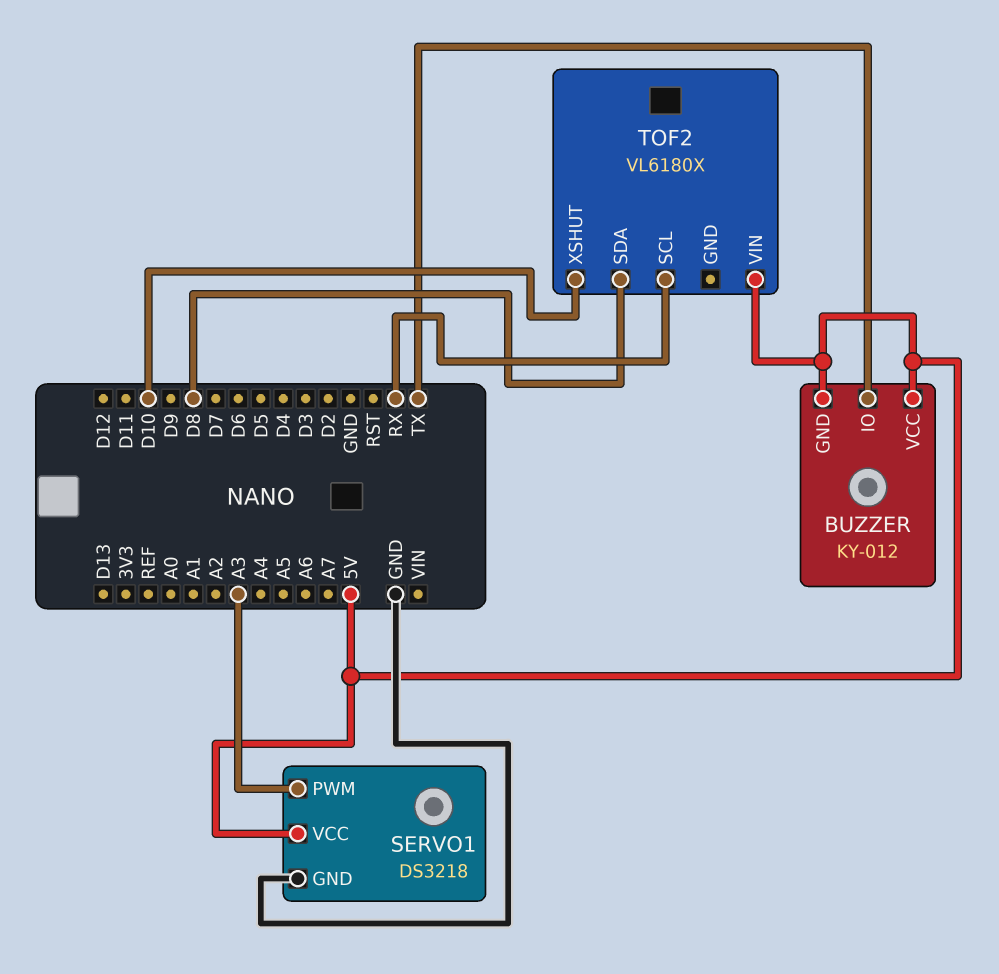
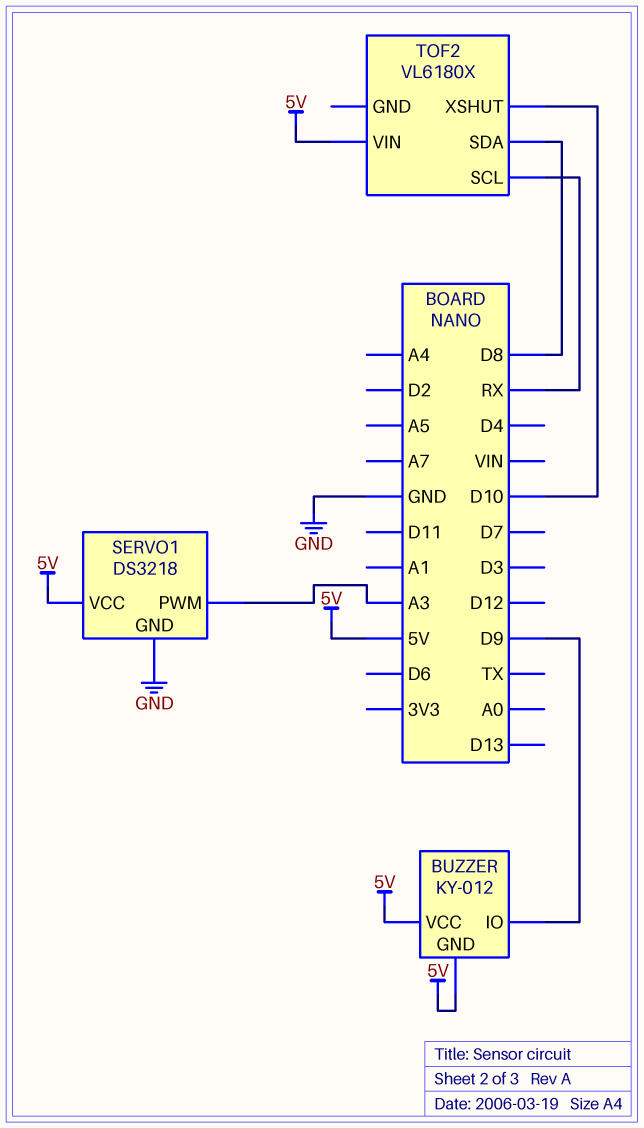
BUZZER pin IO: TX -> D9

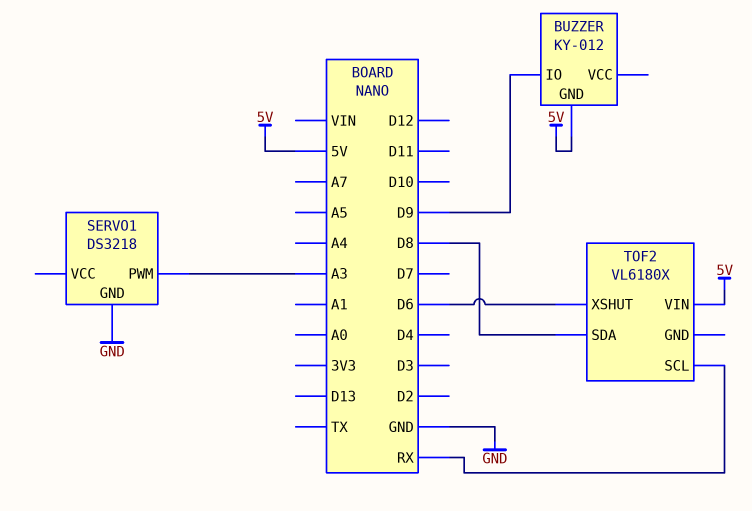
BUZZER pin VCC: 5V -> none
SERVO1 pin VCC: 5V -> none
TOF2 pin XSHUT: D10 -> D6

